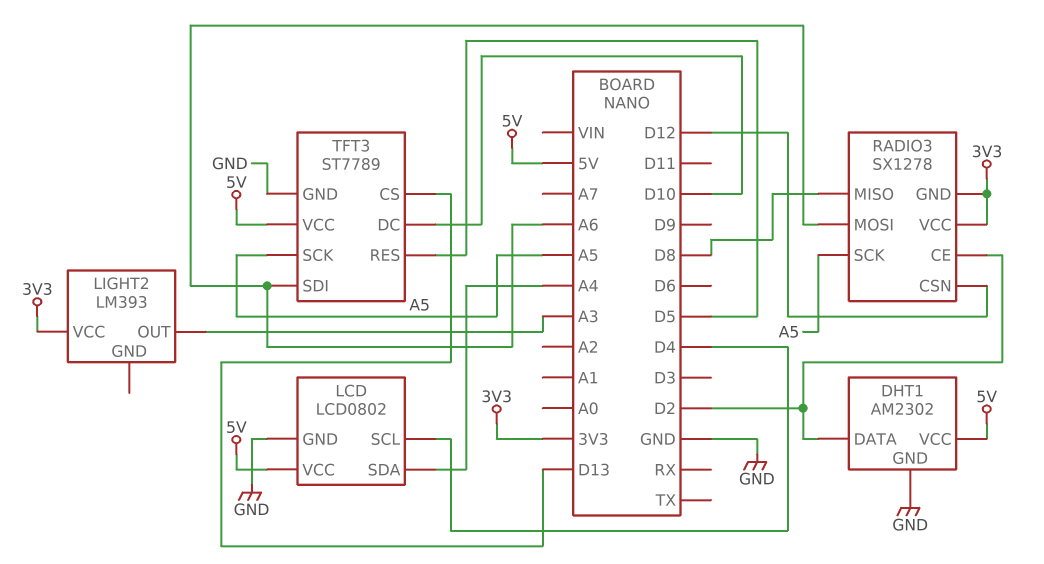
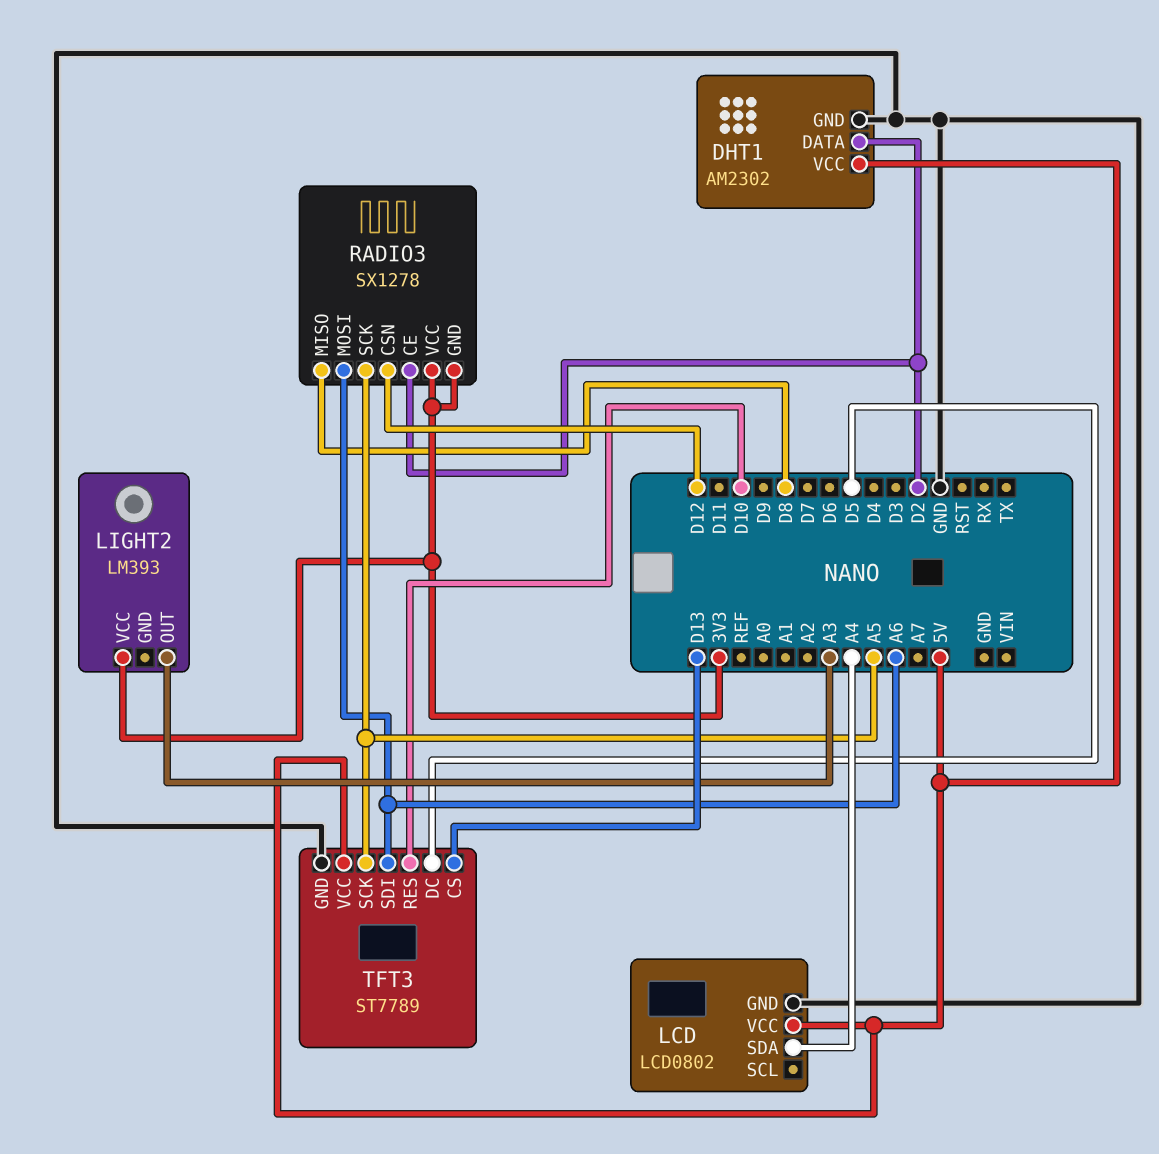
LCD pin SCL: D4 -> none
TFT3 pin DC: D10 -> D5
TFT3 pin RES: D5 -> D10

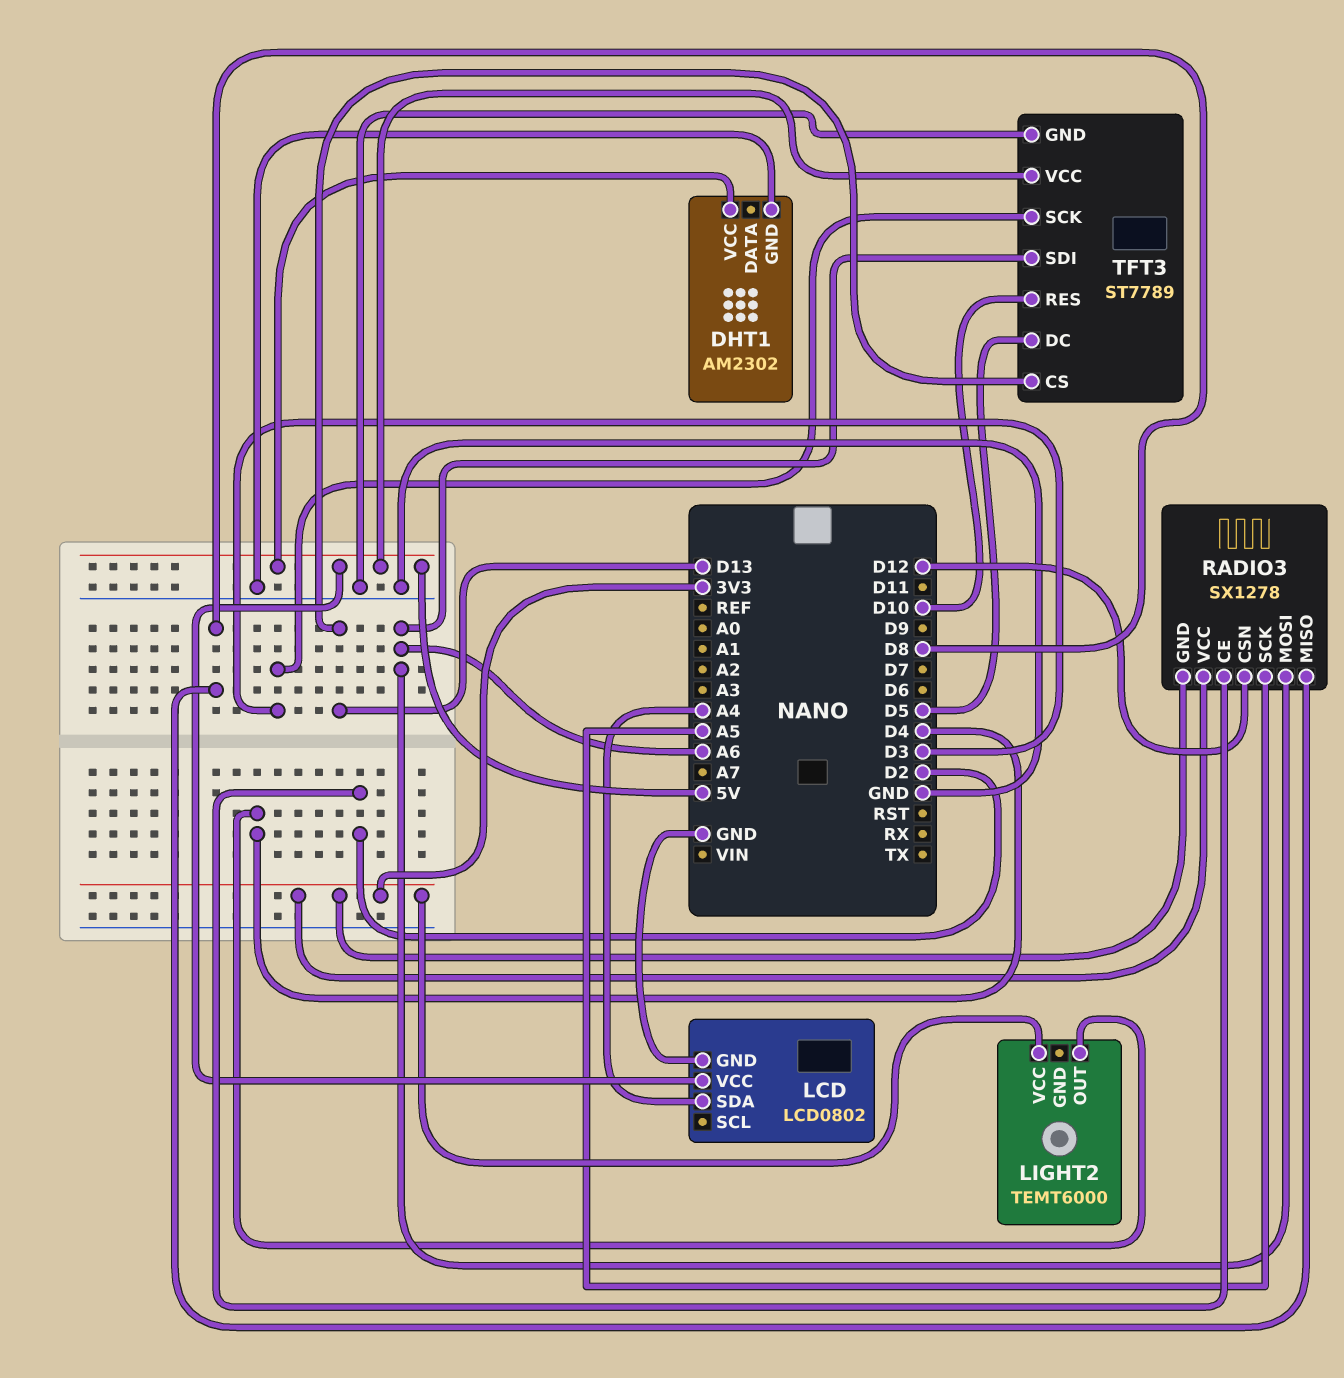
DHT1 pin DATA: D2 -> none
LIGHT2: LM393 -> TEMT6000
LIGHT2 pin OUT: A3 -> D4
TFT3 pin SCK: A5 -> D3

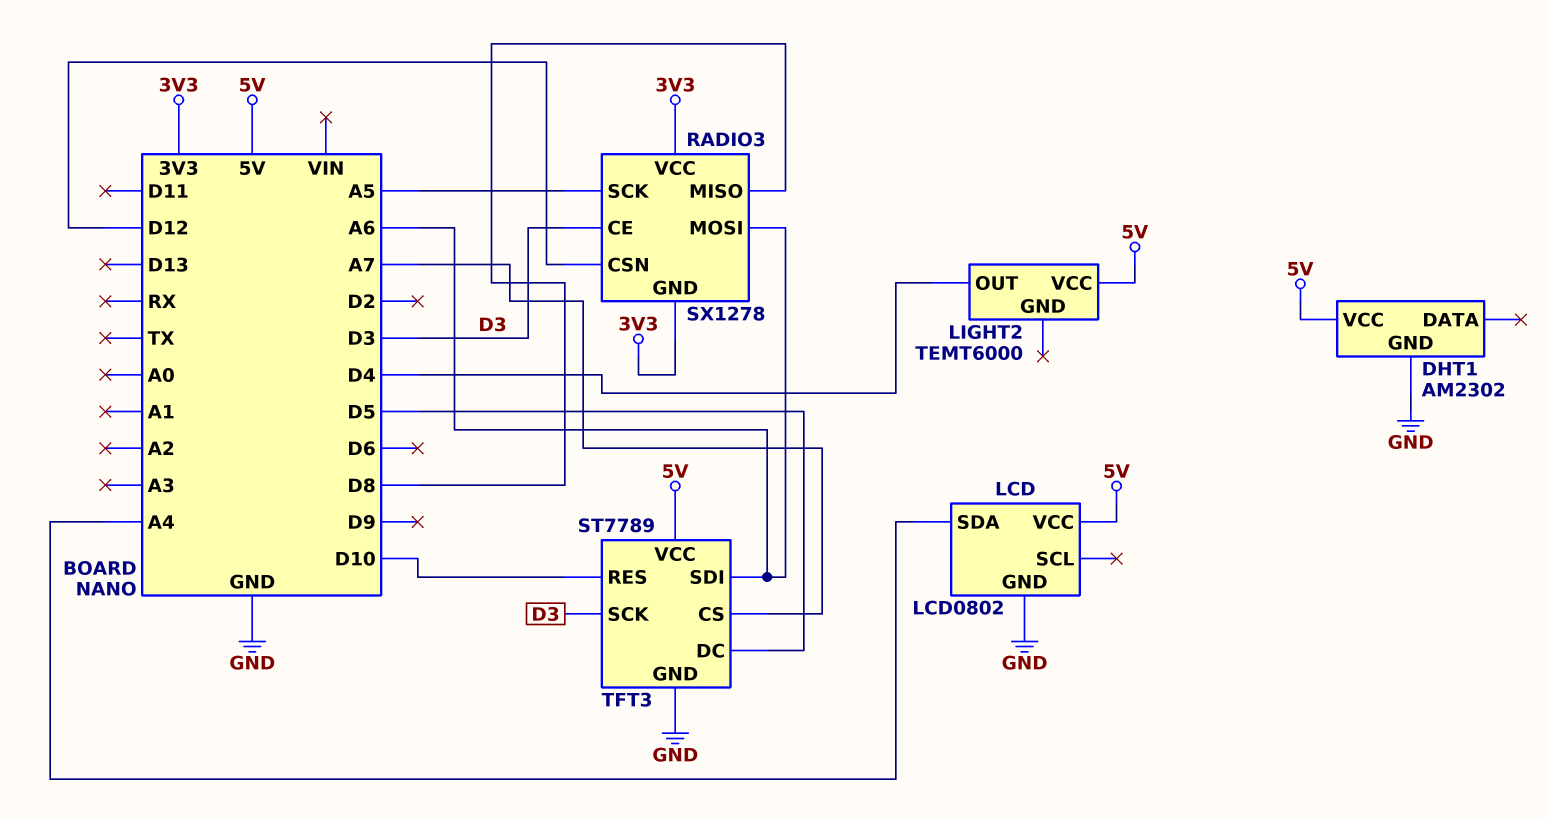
LIGHT2 pin VCC: 3V3 -> 5V
RADIO3 pin CE: D2 -> D3
TFT3 pin CS: D13 -> A7

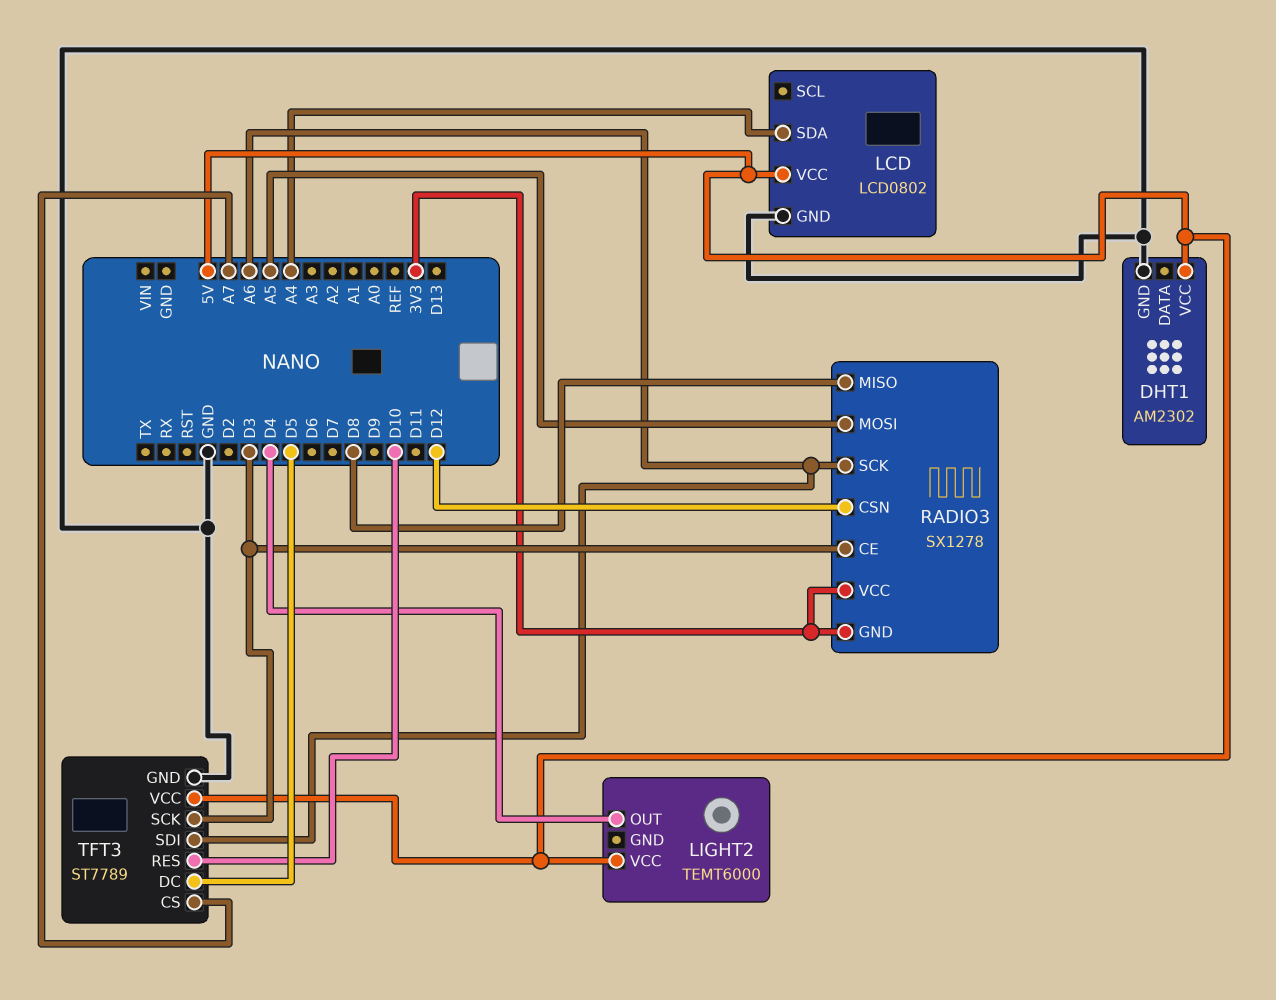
RADIO3 pin MOSI: A6 -> A5
RADIO3 pin SCK: A5 -> A6

